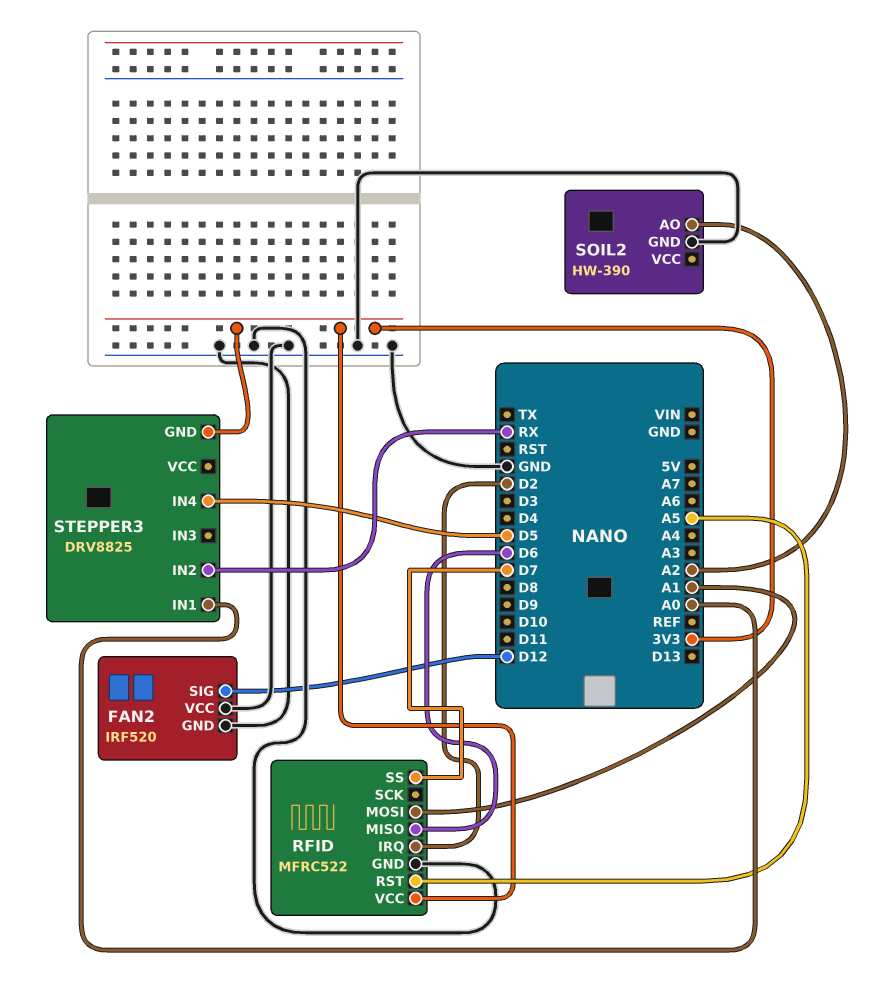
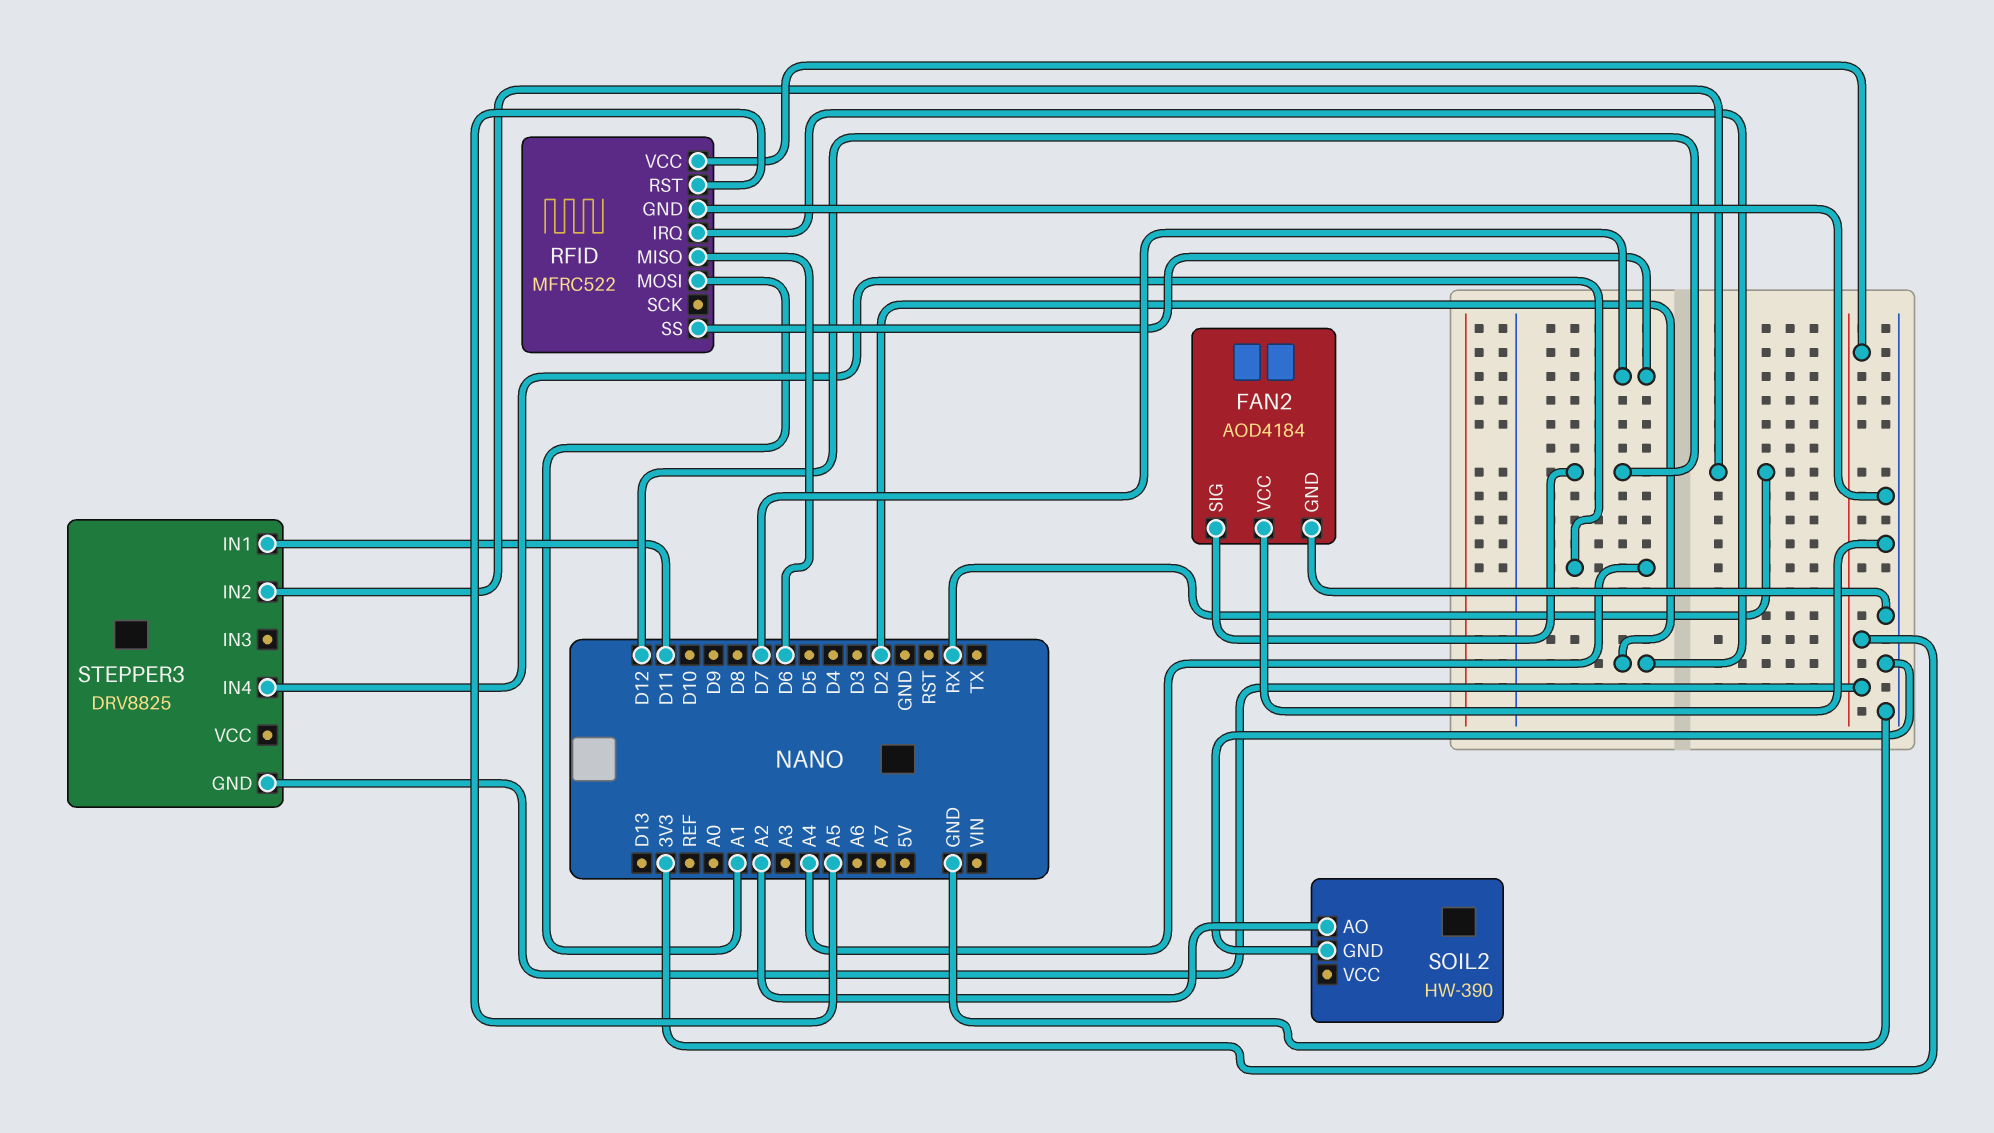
FAN2: IRF520 -> AOD4184
STEPPER3 pin IN1: A0 -> D11
STEPPER3 pin IN4: D5 -> A4

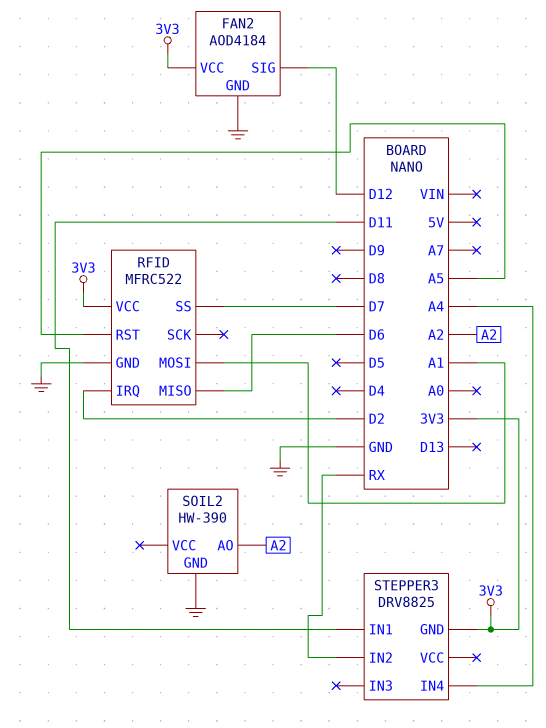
FAN2 pin VCC: GND -> 3V3

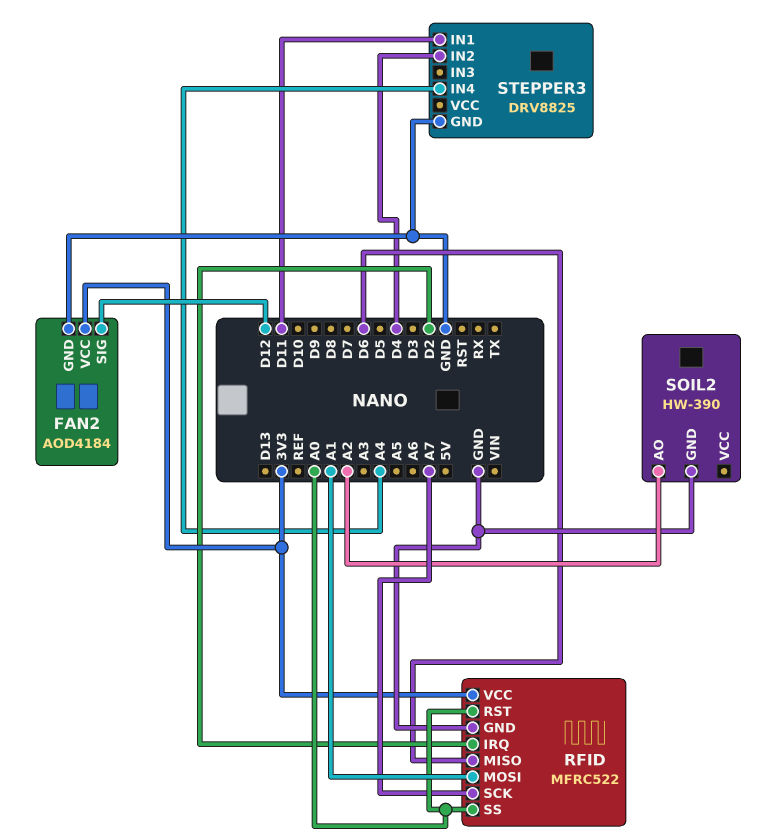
RFID pin RST: A5 -> A0
RFID pin SCK: none -> A7
RFID pin SS: D7 -> A0
STEPPER3 pin GND: 3V3 -> GND
STEPPER3 pin IN2: RX -> D4

